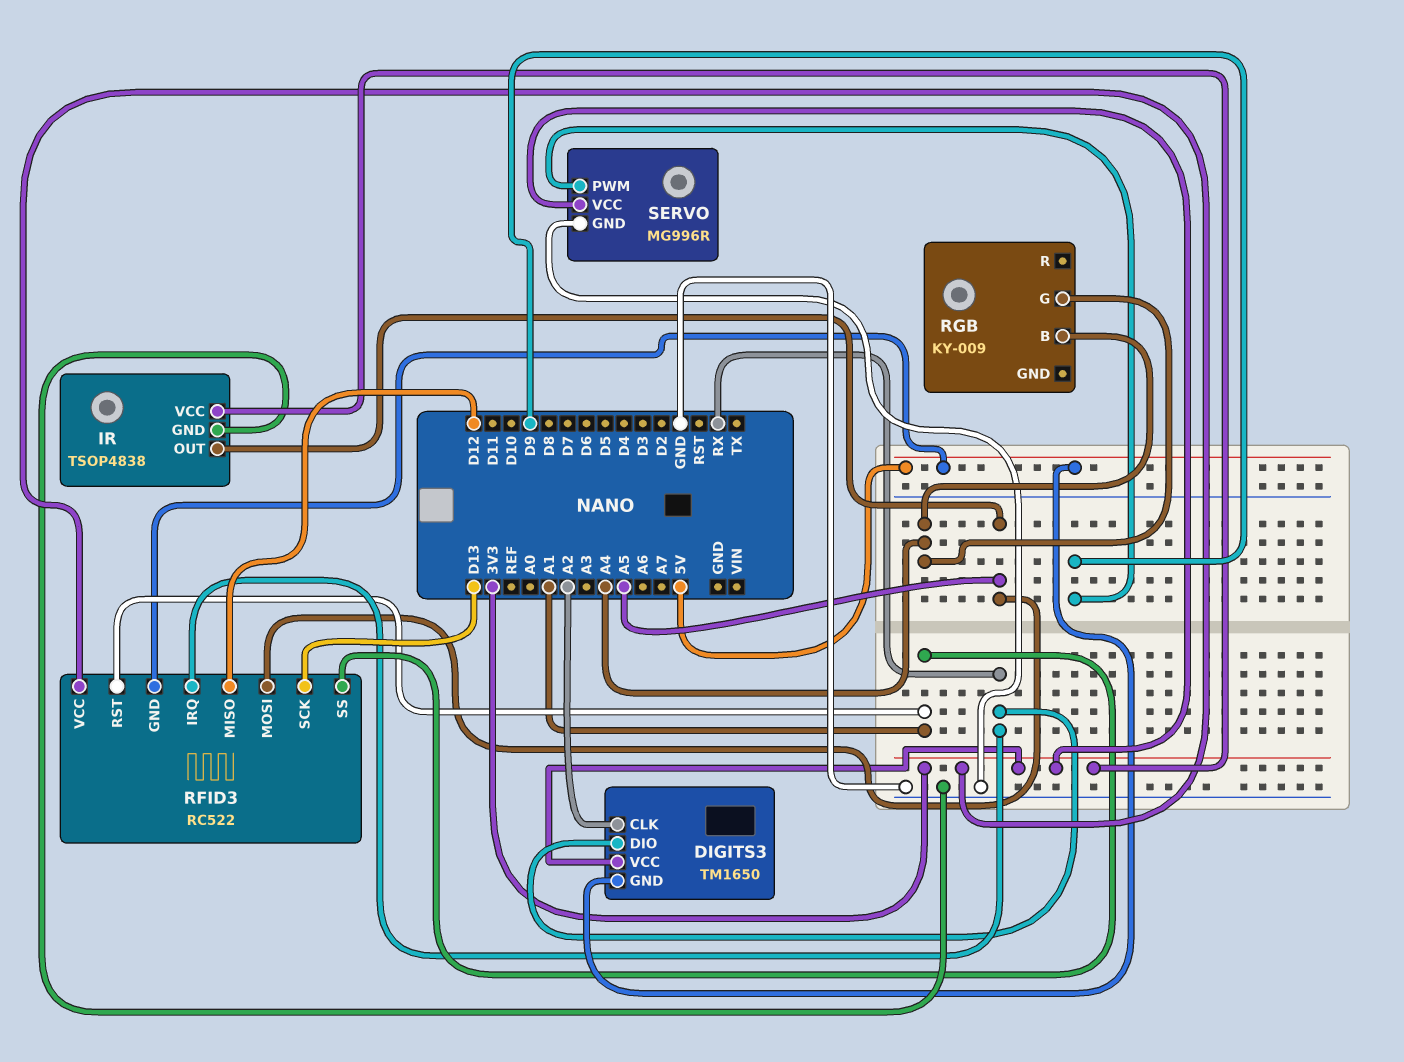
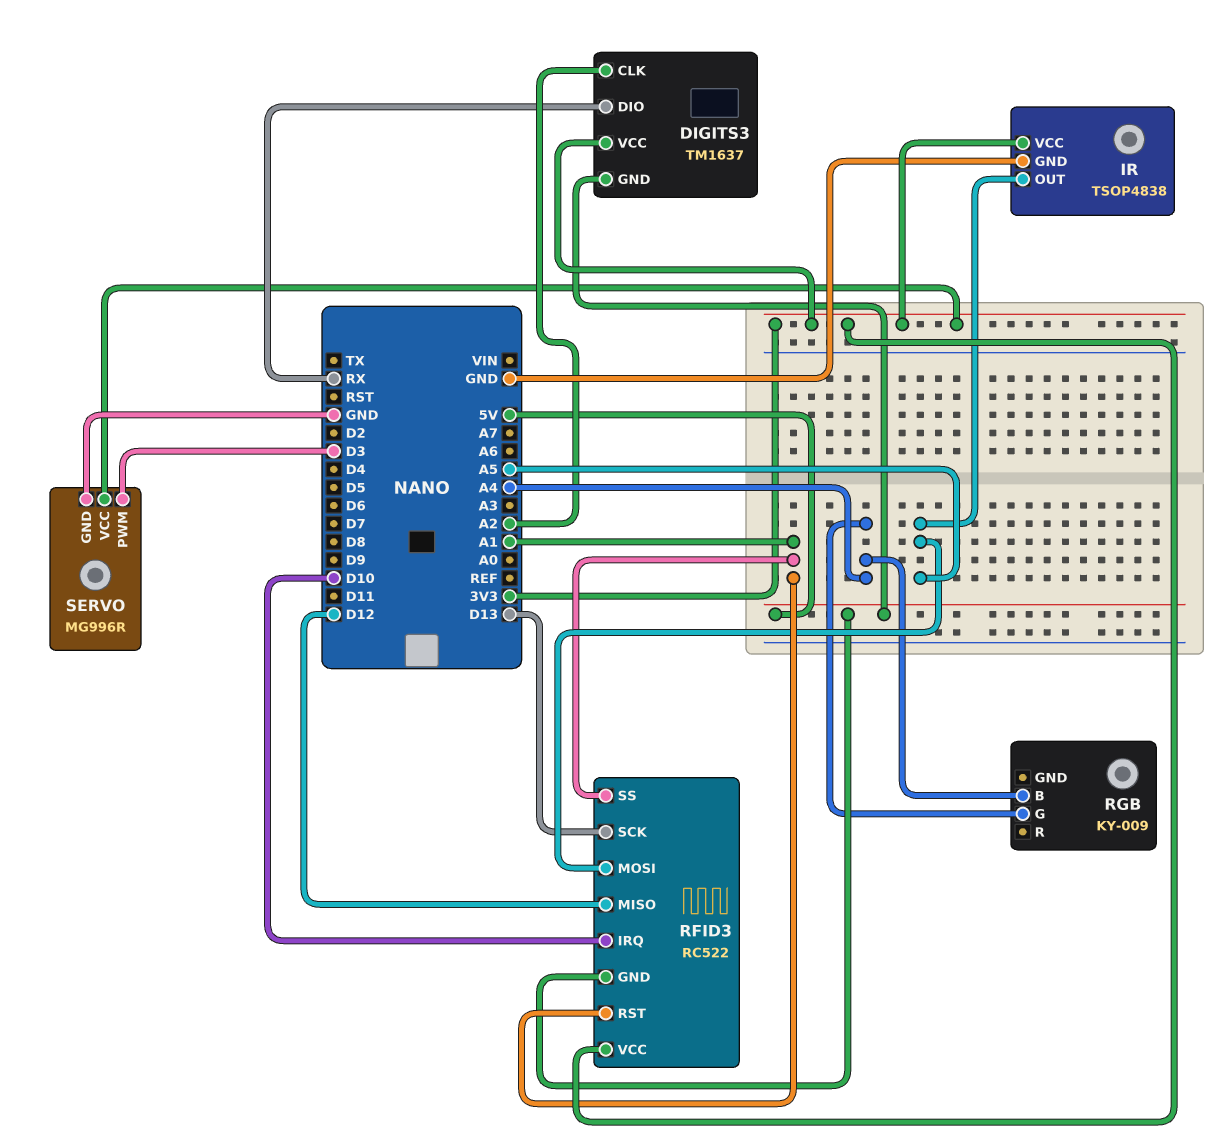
DIGITS3: TM1650 -> TM1637
RFID3 pin IRQ: RX -> D10
SERVO pin PWM: D9 -> D3

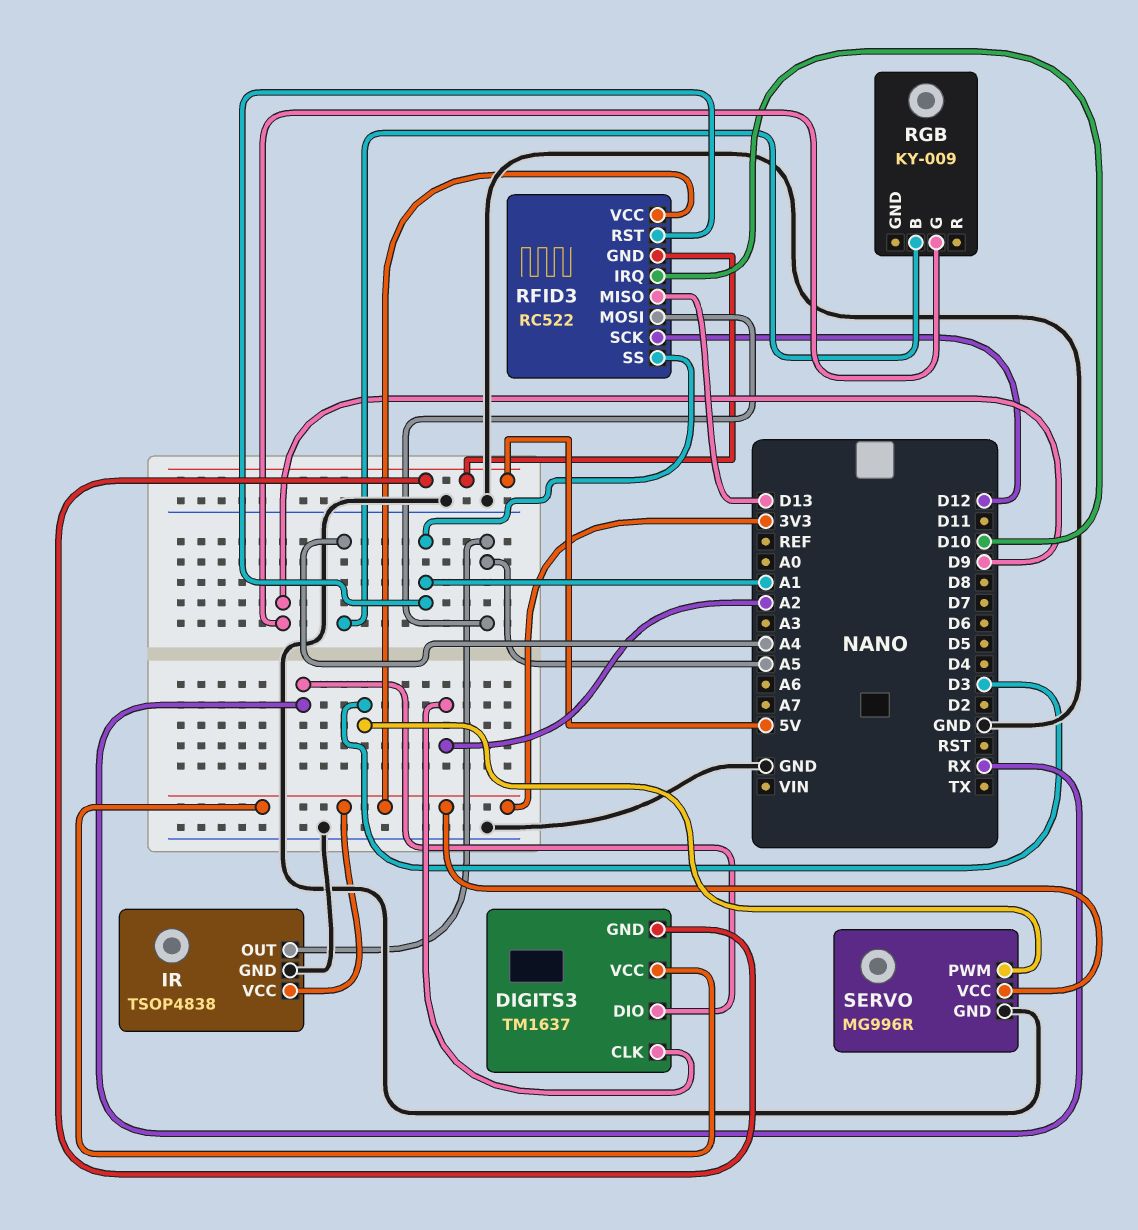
RFID3 pin MISO: D12 -> D13
RFID3 pin SCK: D13 -> D12
RGB pin G: A4 -> D9

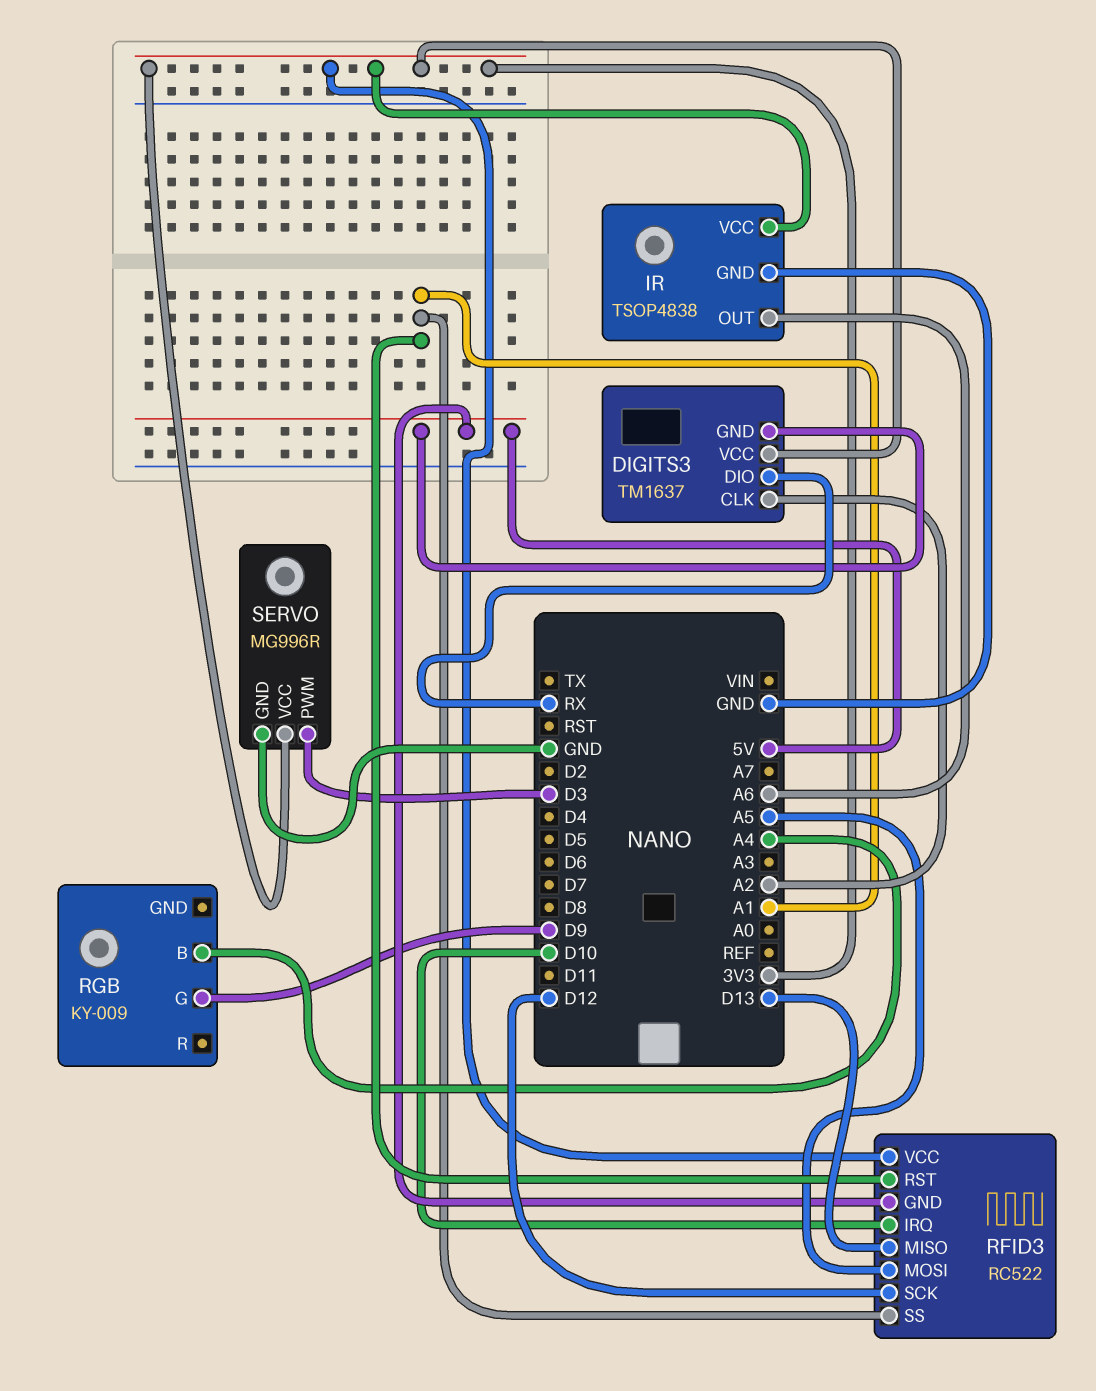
IR pin OUT: A5 -> A6

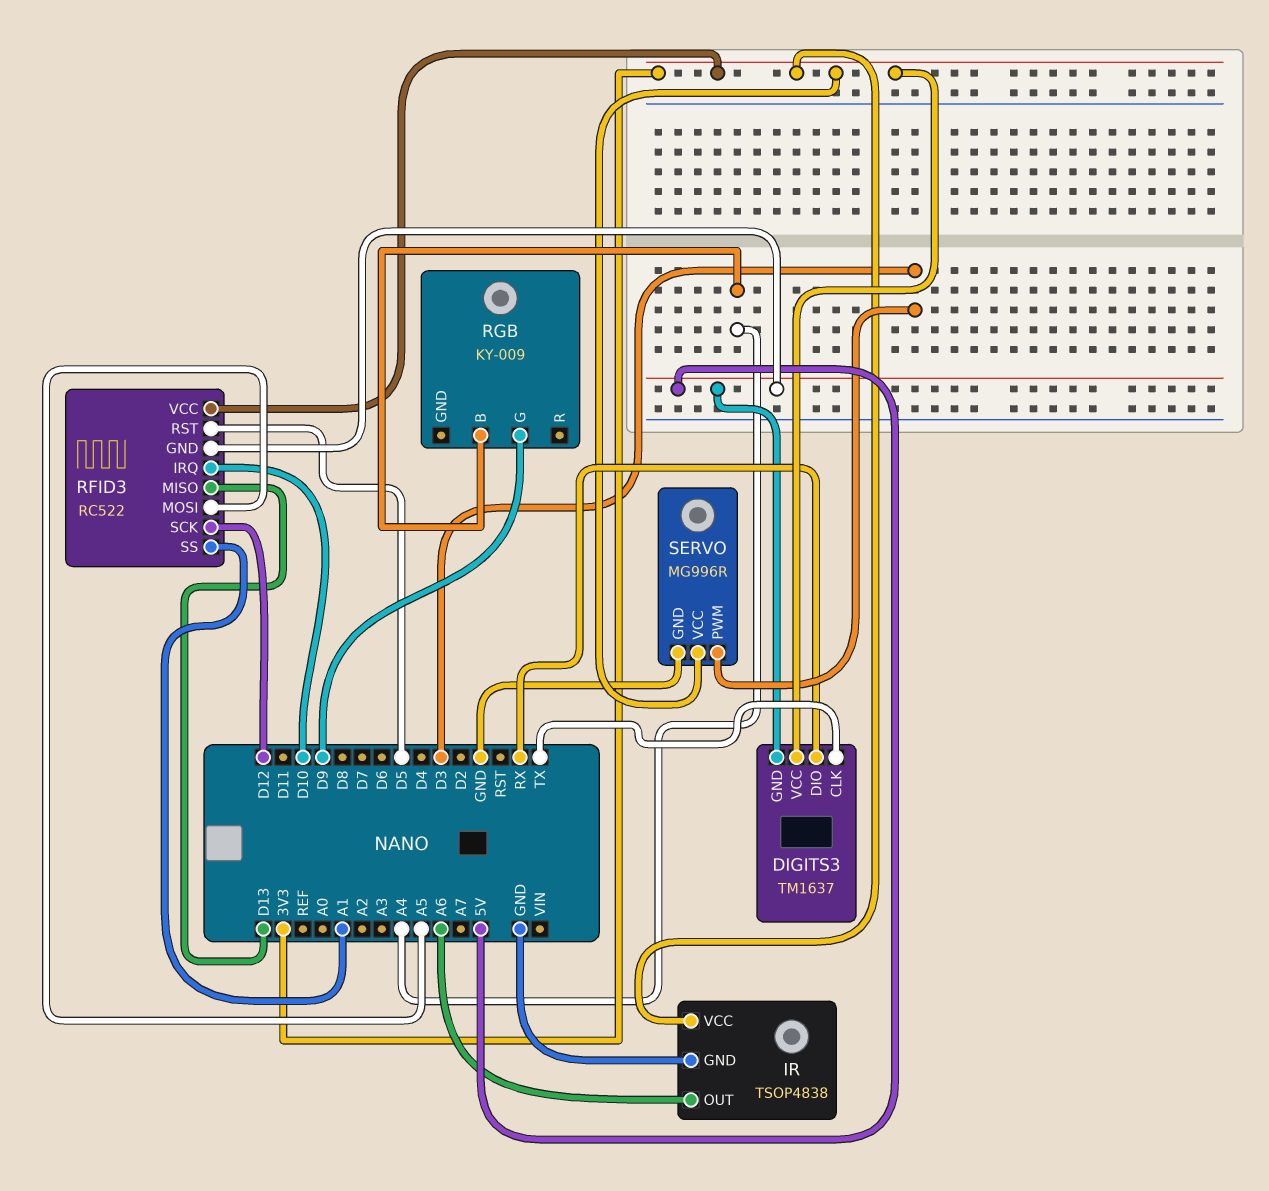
DIGITS3 pin CLK: A2 -> TX
RFID3 pin RST: A1 -> D5

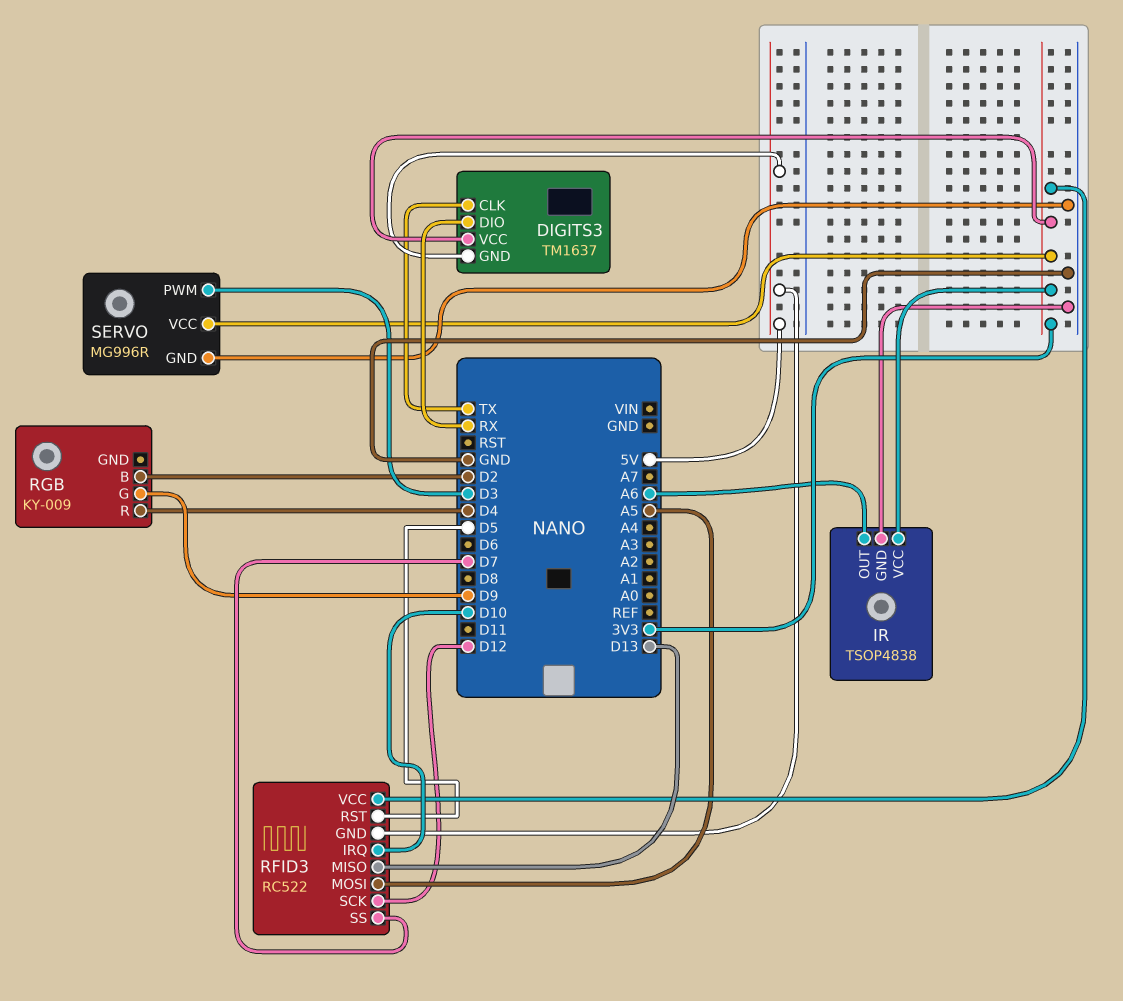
RFID3 pin SS: A1 -> D7
RGB pin B: A4 -> D2
RGB pin R: none -> D4

